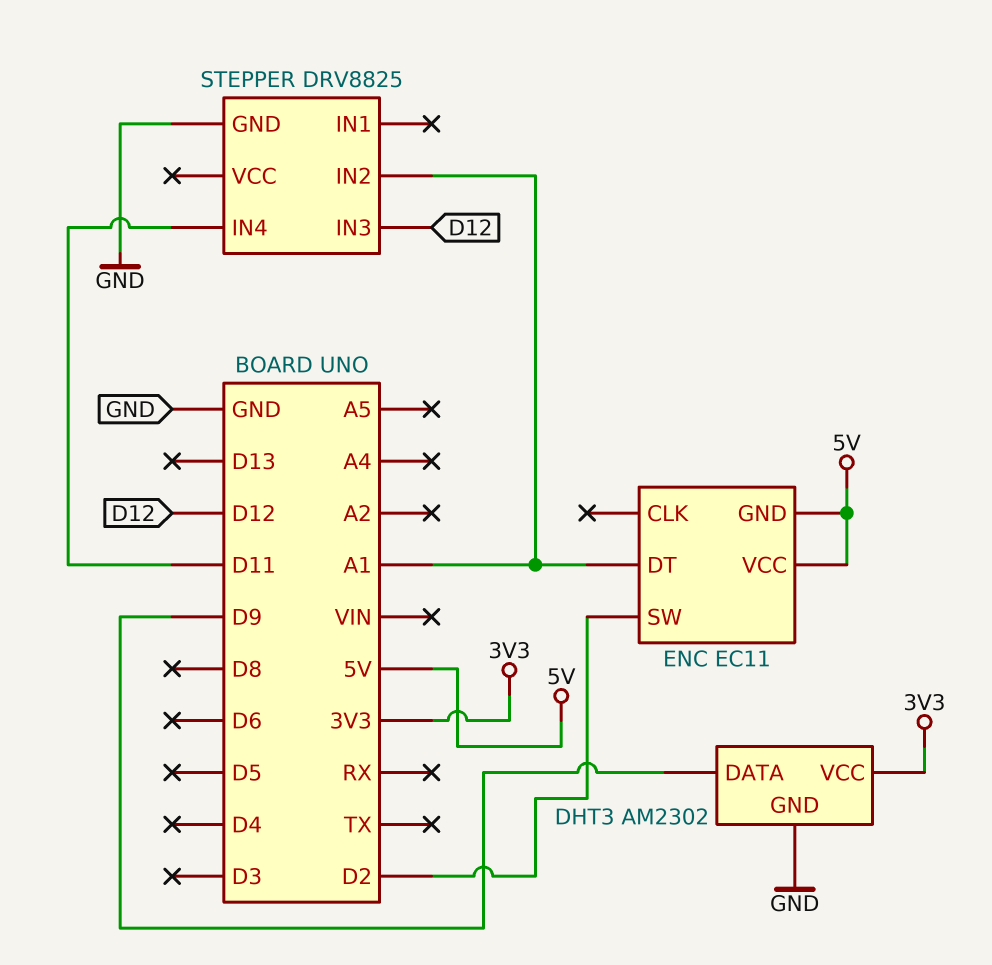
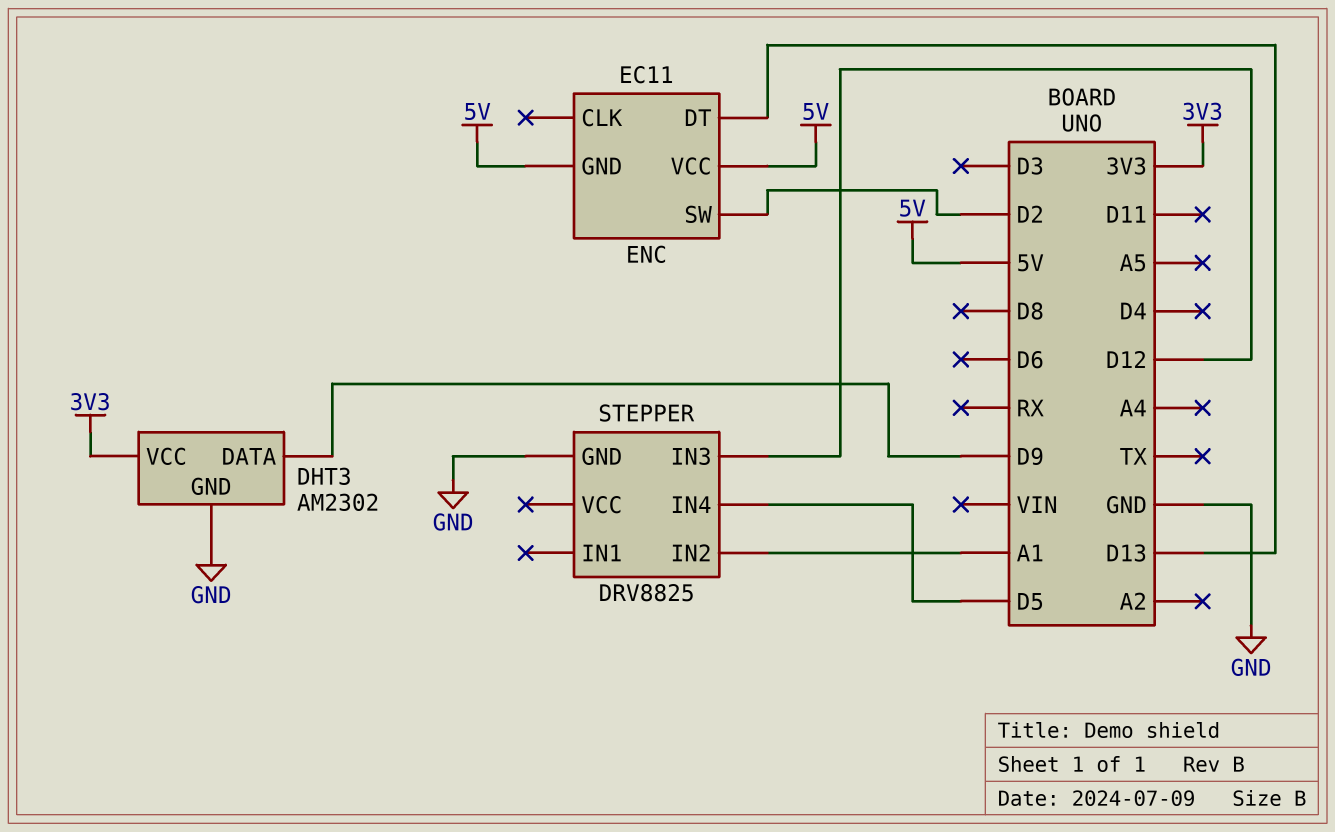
ENC pin DT: A1 -> D13
STEPPER pin IN4: D11 -> D5

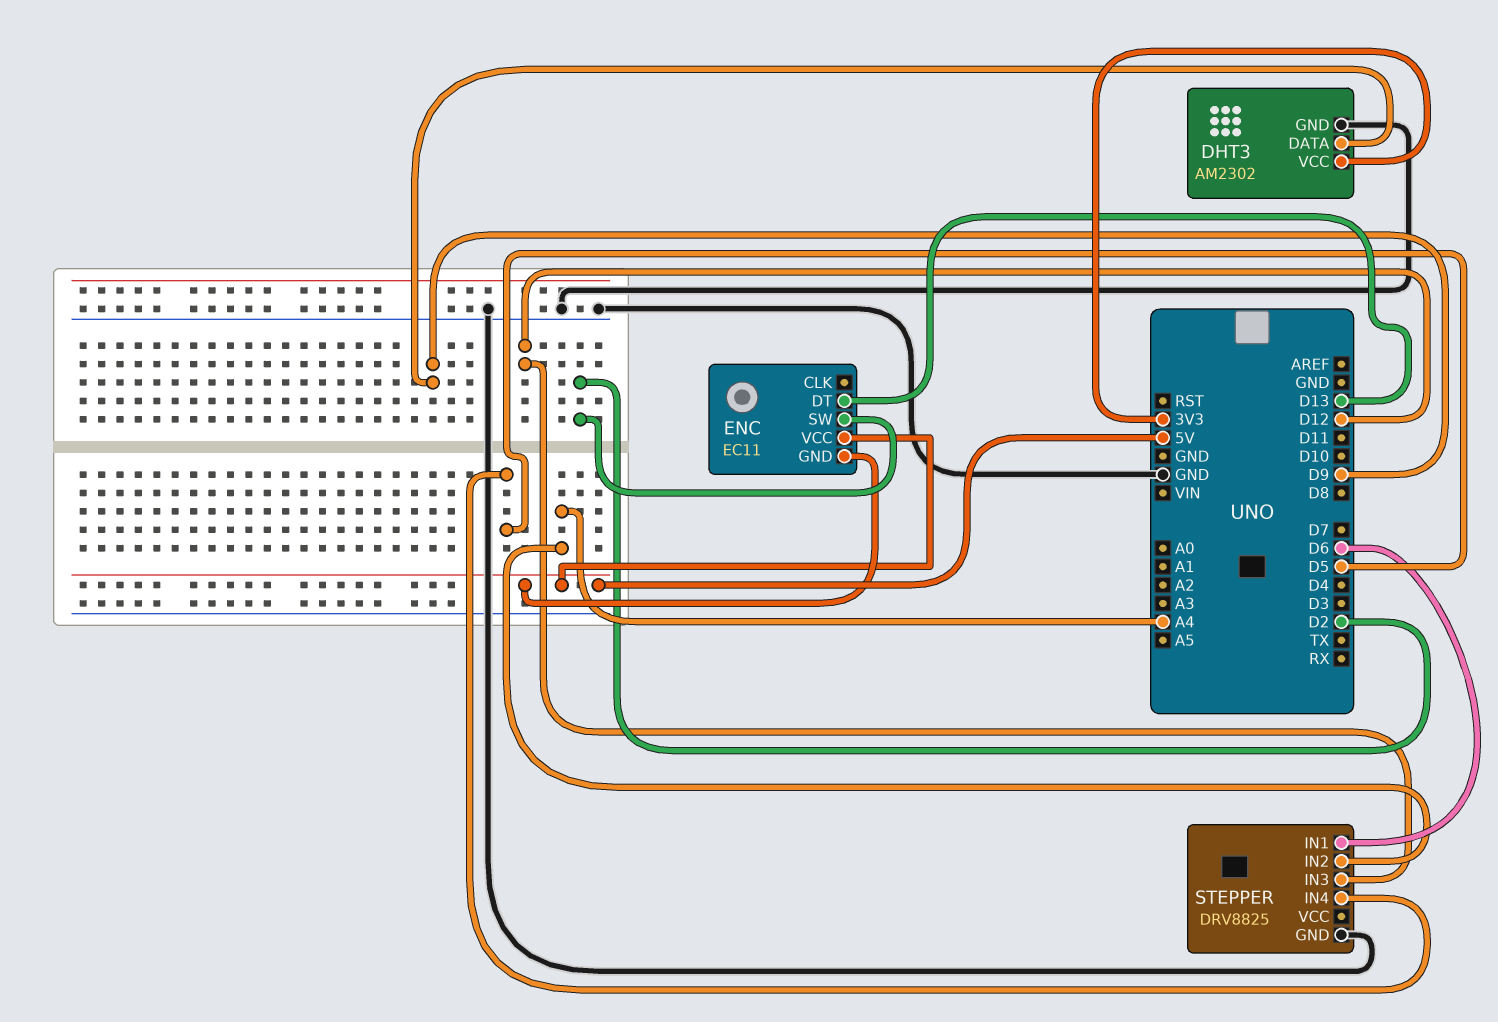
STEPPER pin IN1: none -> D6
STEPPER pin IN2: A1 -> A4

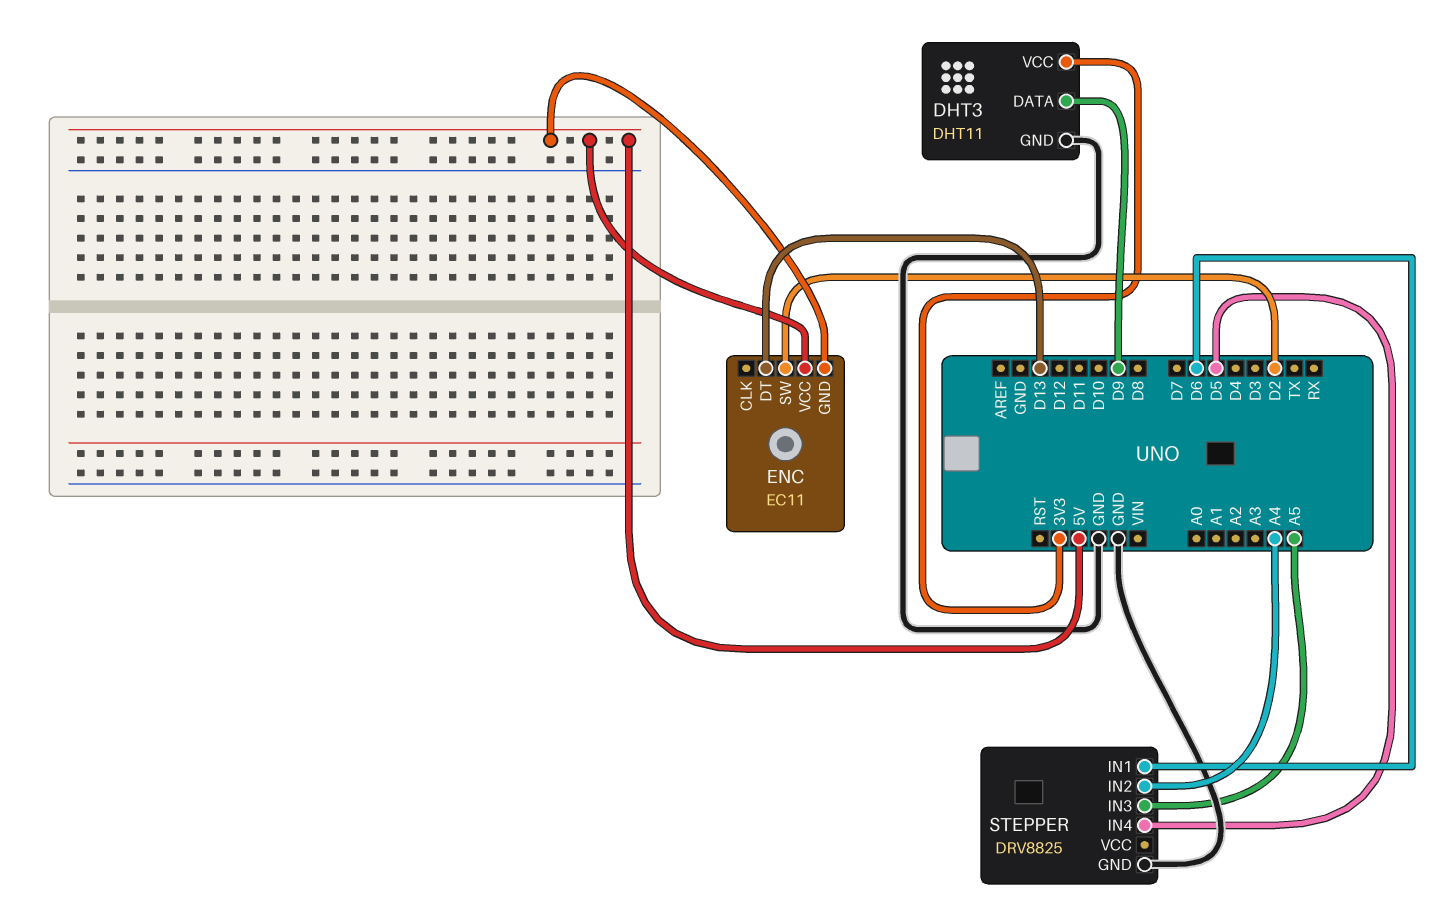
DHT3: AM2302 -> DHT11
STEPPER pin IN3: D12 -> A5

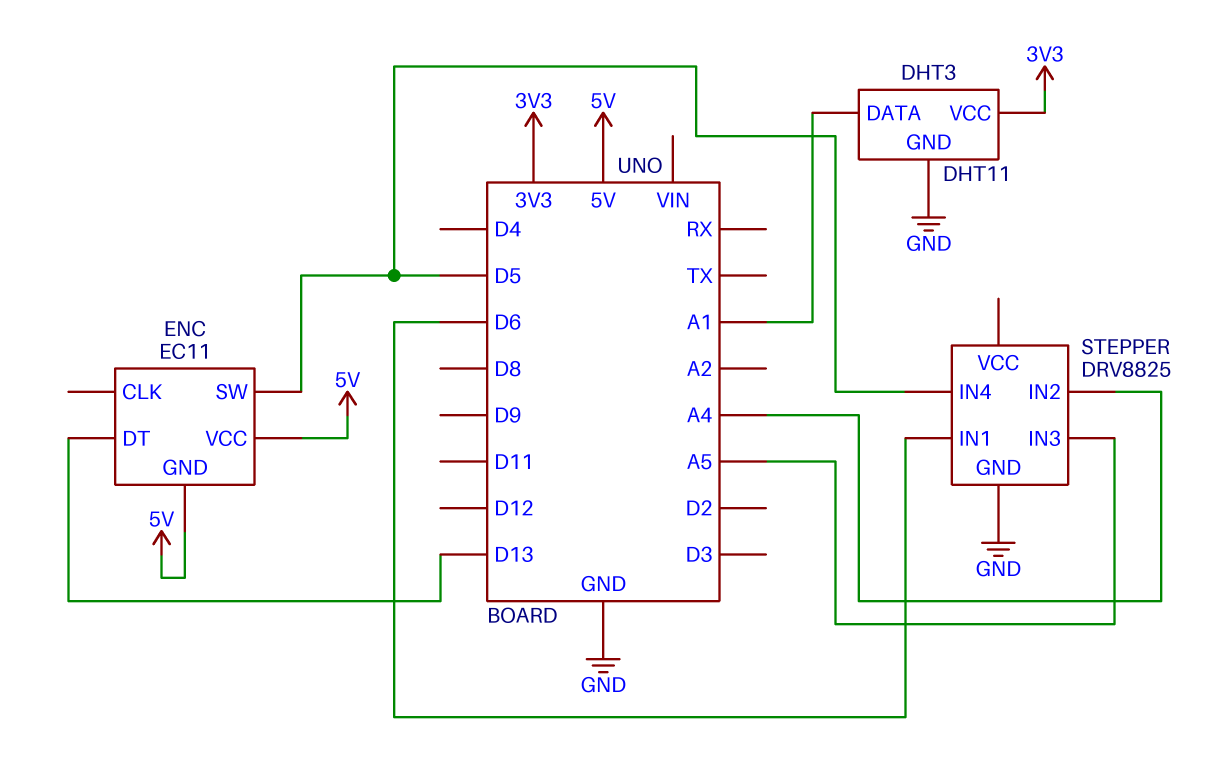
DHT3 pin DATA: D9 -> A1
ENC pin SW: D2 -> D5

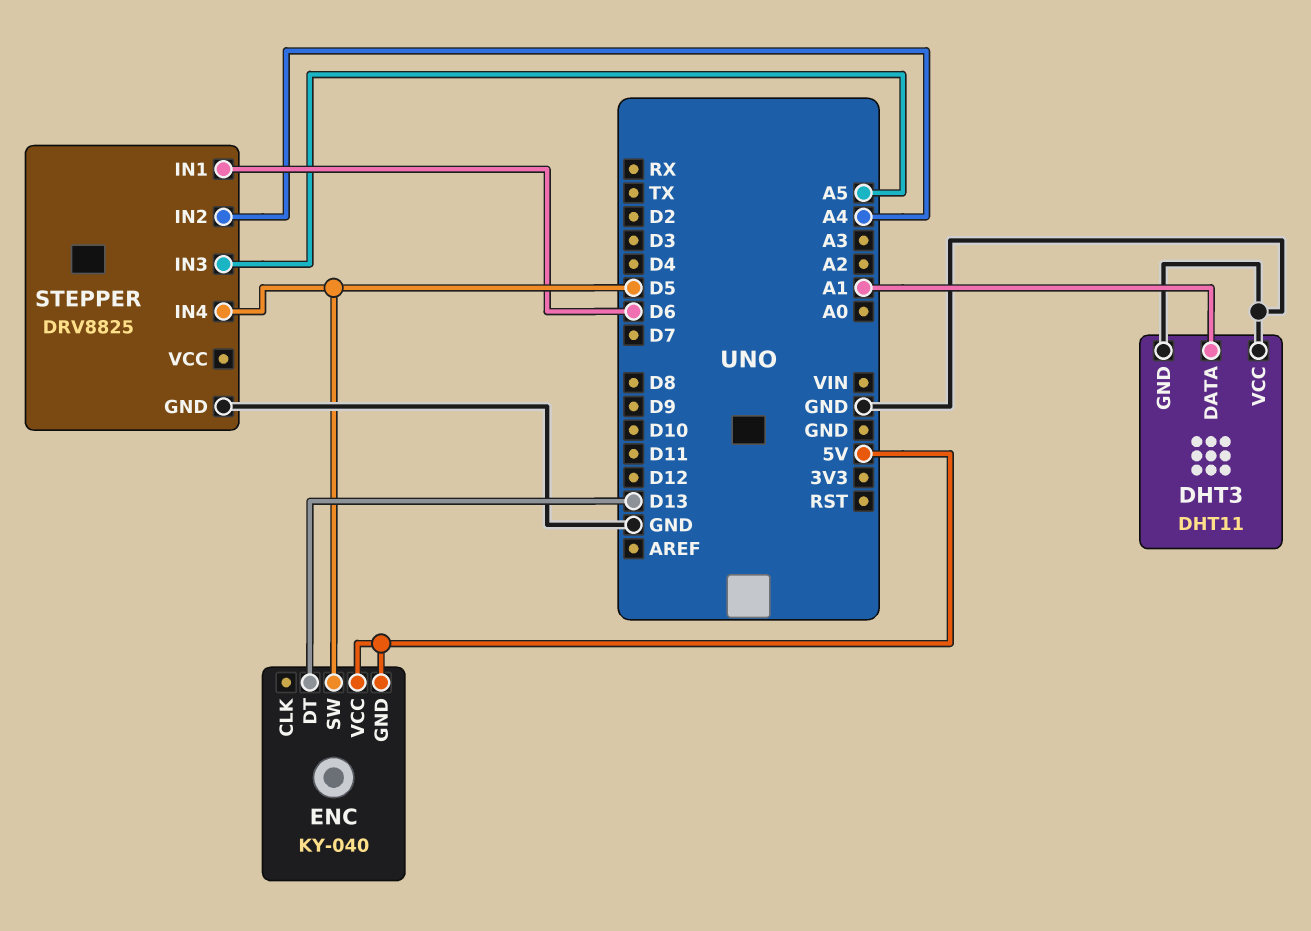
DHT3 pin VCC: 3V3 -> GND
ENC: EC11 -> KY-040

